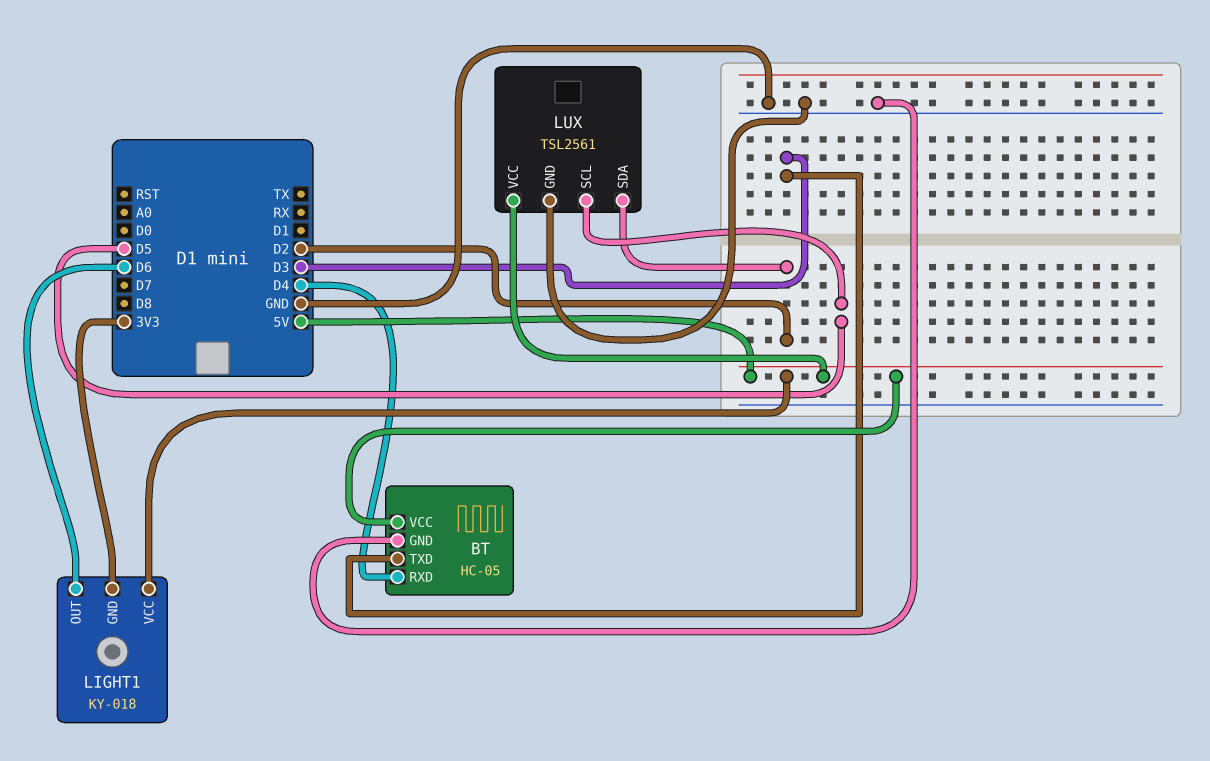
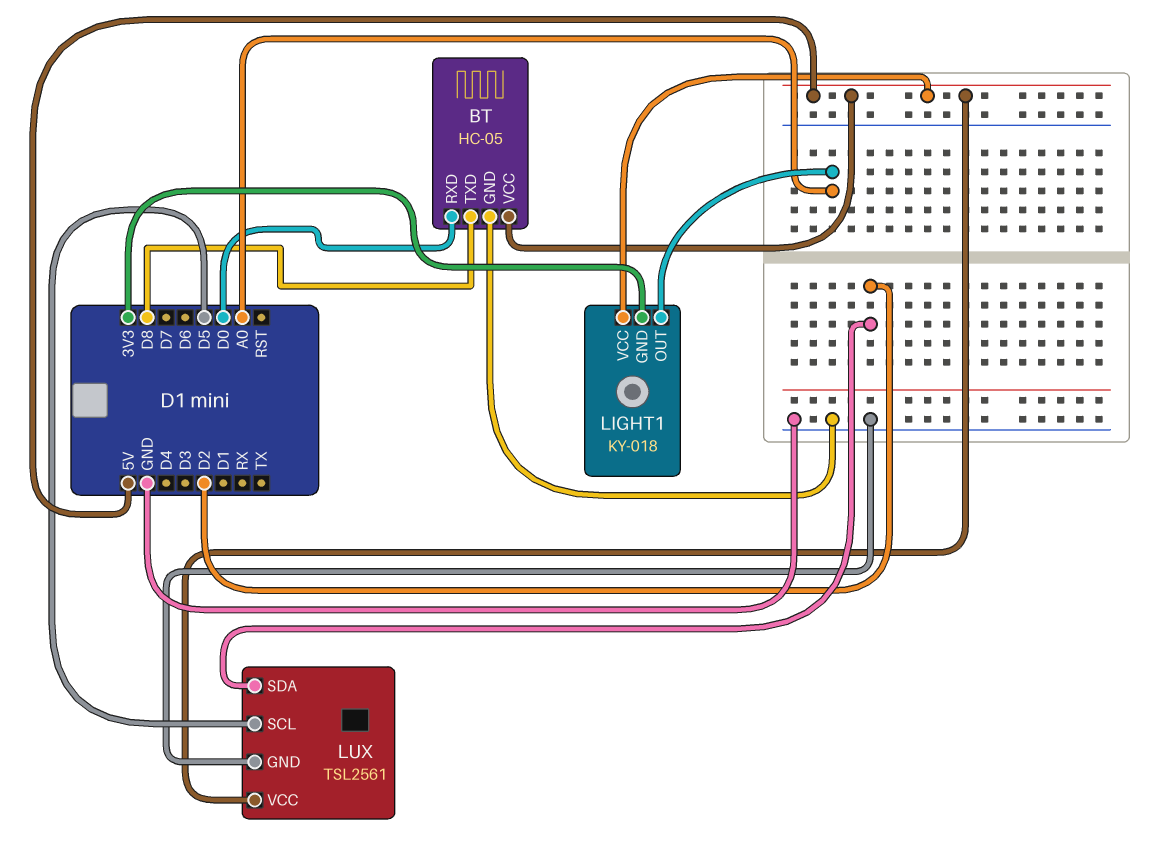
BT pin RXD: D4 -> D0
BT pin TXD: D3 -> D8
LIGHT1 pin OUT: D6 -> A0

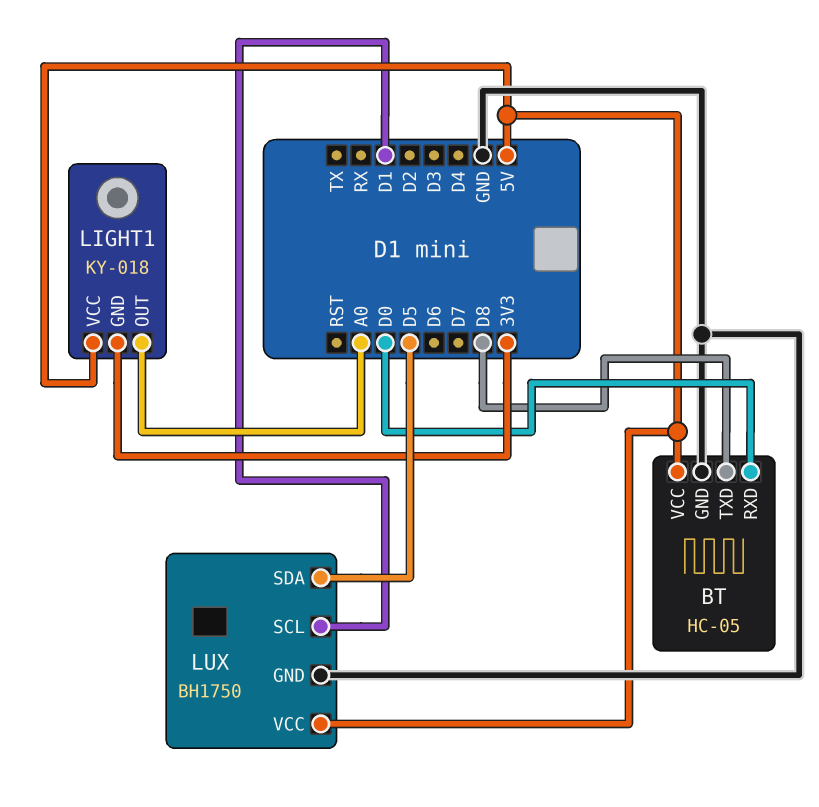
LUX: TSL2561 -> BH1750
LUX pin SCL: D5 -> D1
LUX pin SDA: D2 -> D5

